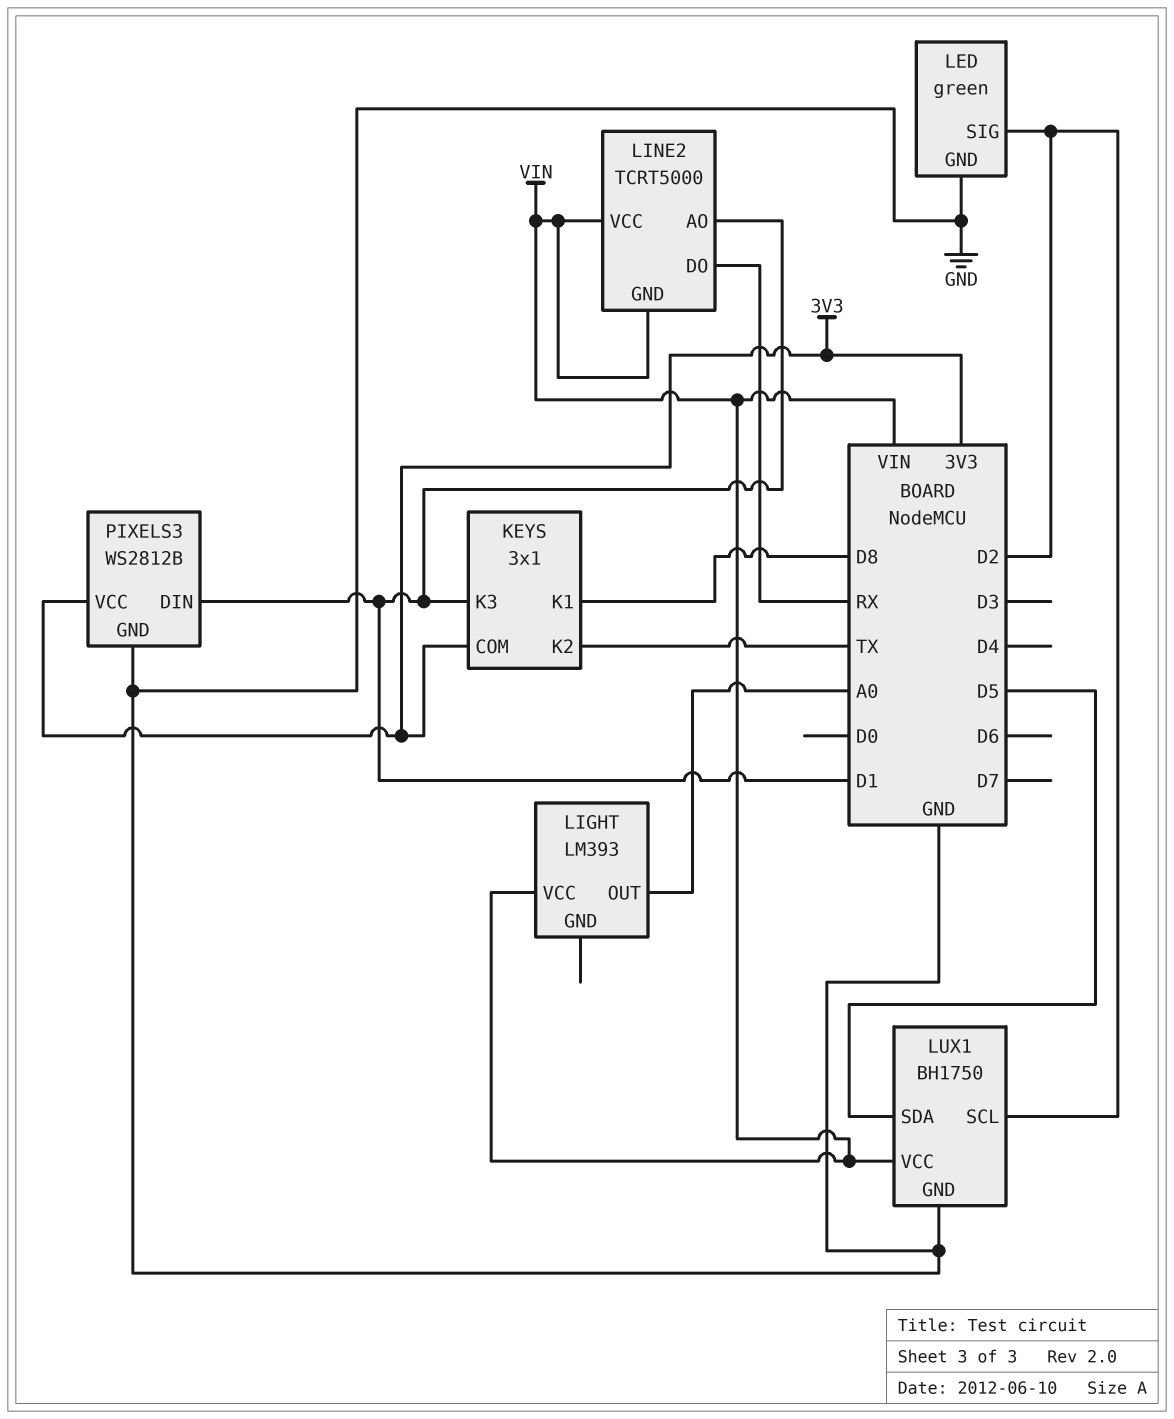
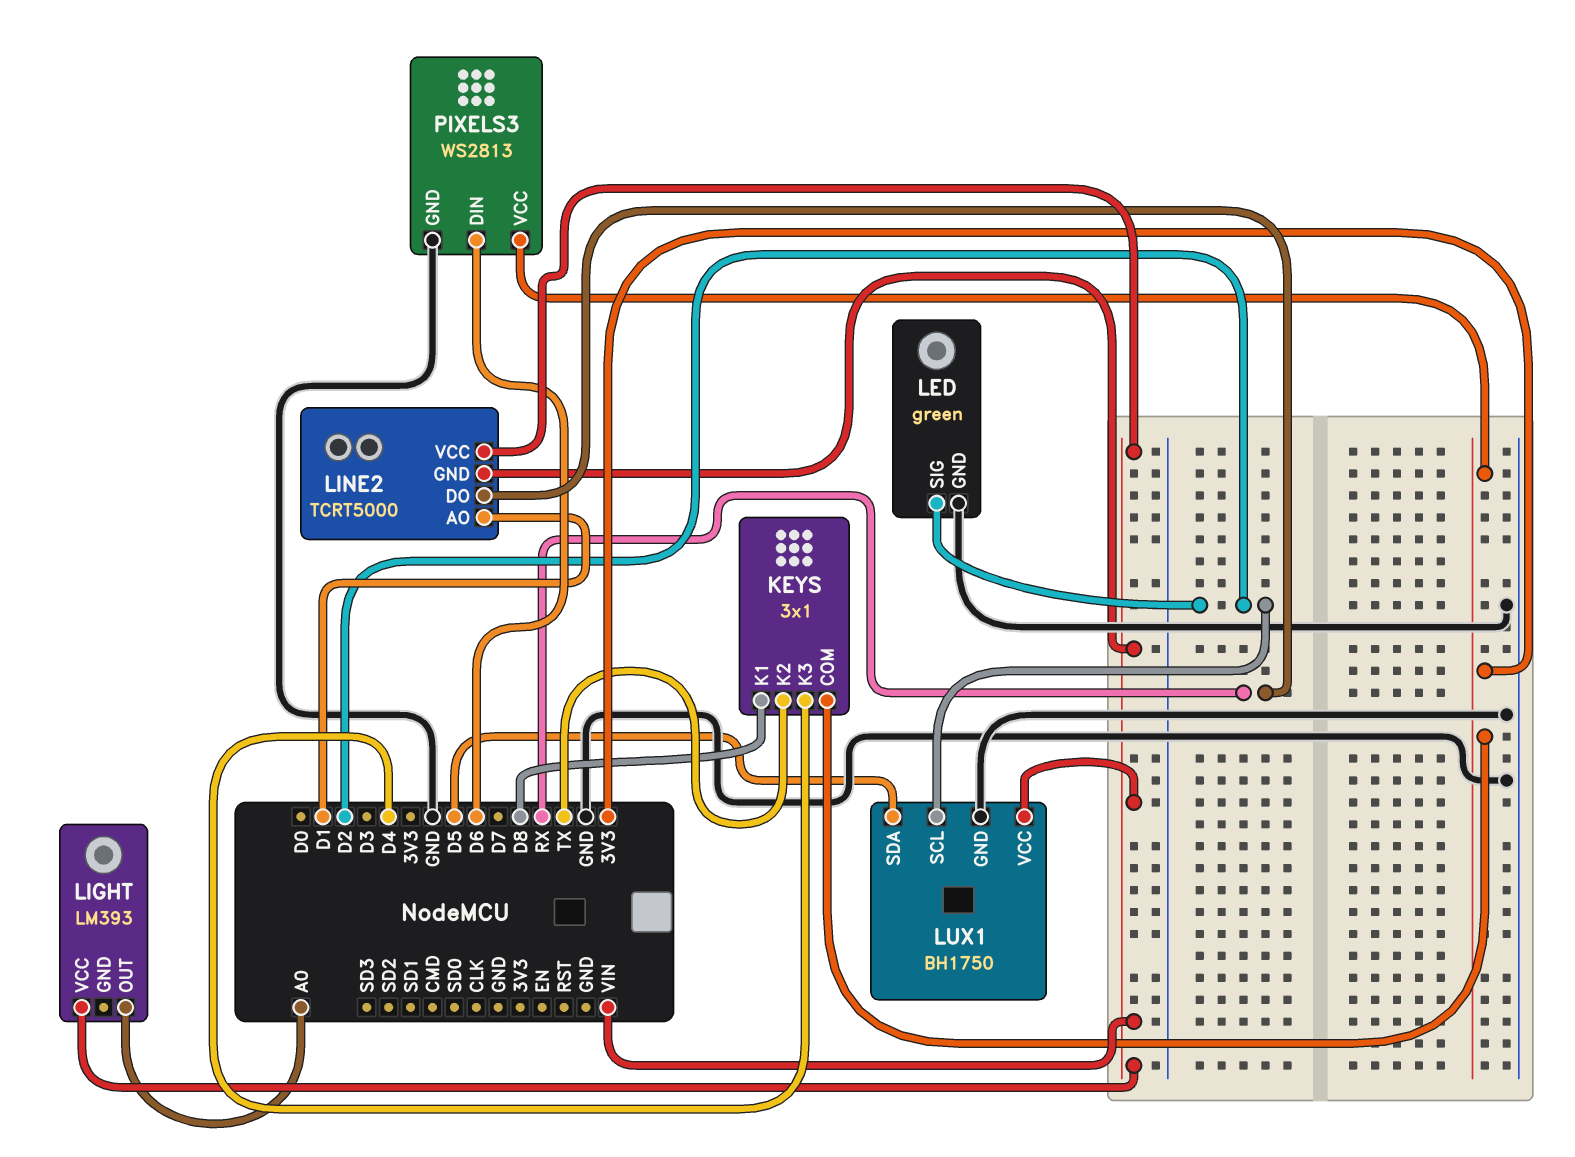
KEYS pin K3: D1 -> D4
PIXELS3: WS2812B -> WS2813
PIXELS3 pin DIN: D1 -> D6

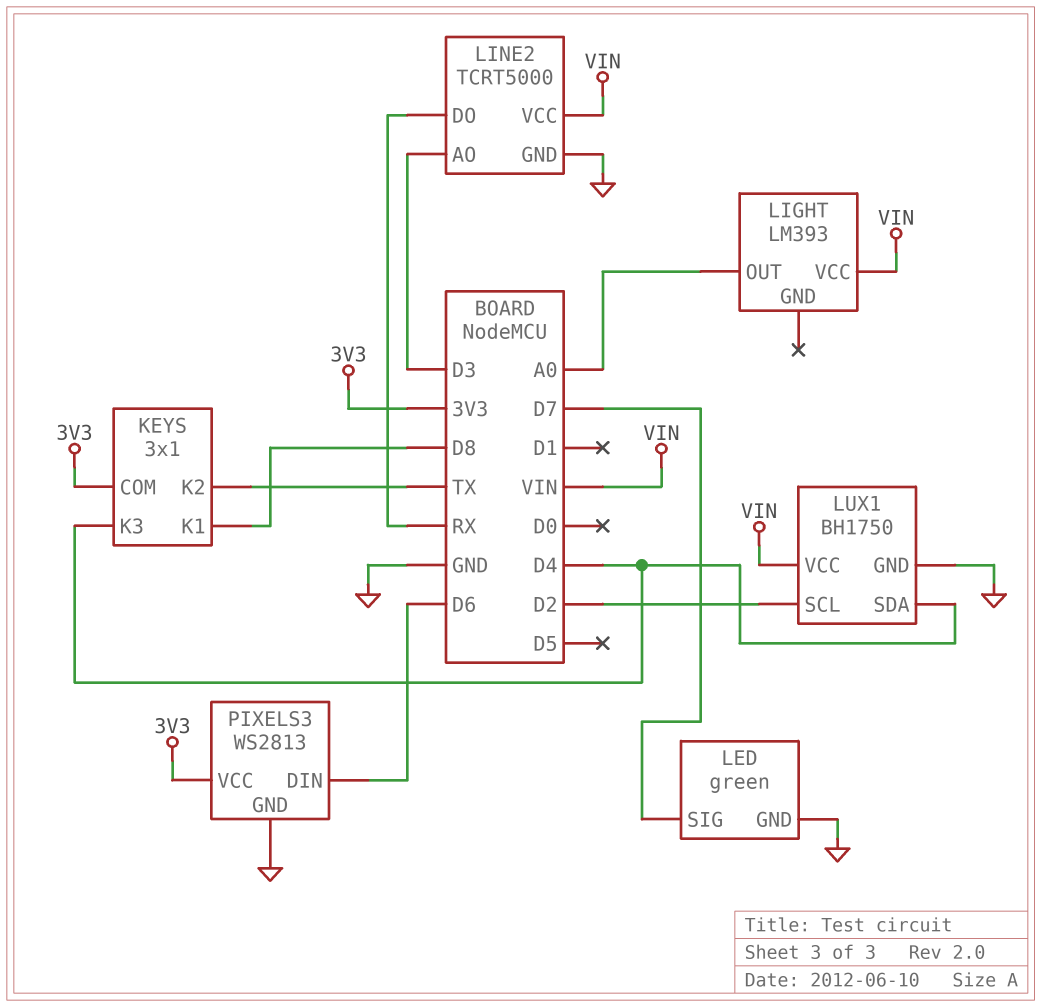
LED pin SIG: D2 -> D7
LINE2 pin AO: D1 -> D3
LINE2 pin GND: VIN -> GND
LUX1 pin SDA: D5 -> D4

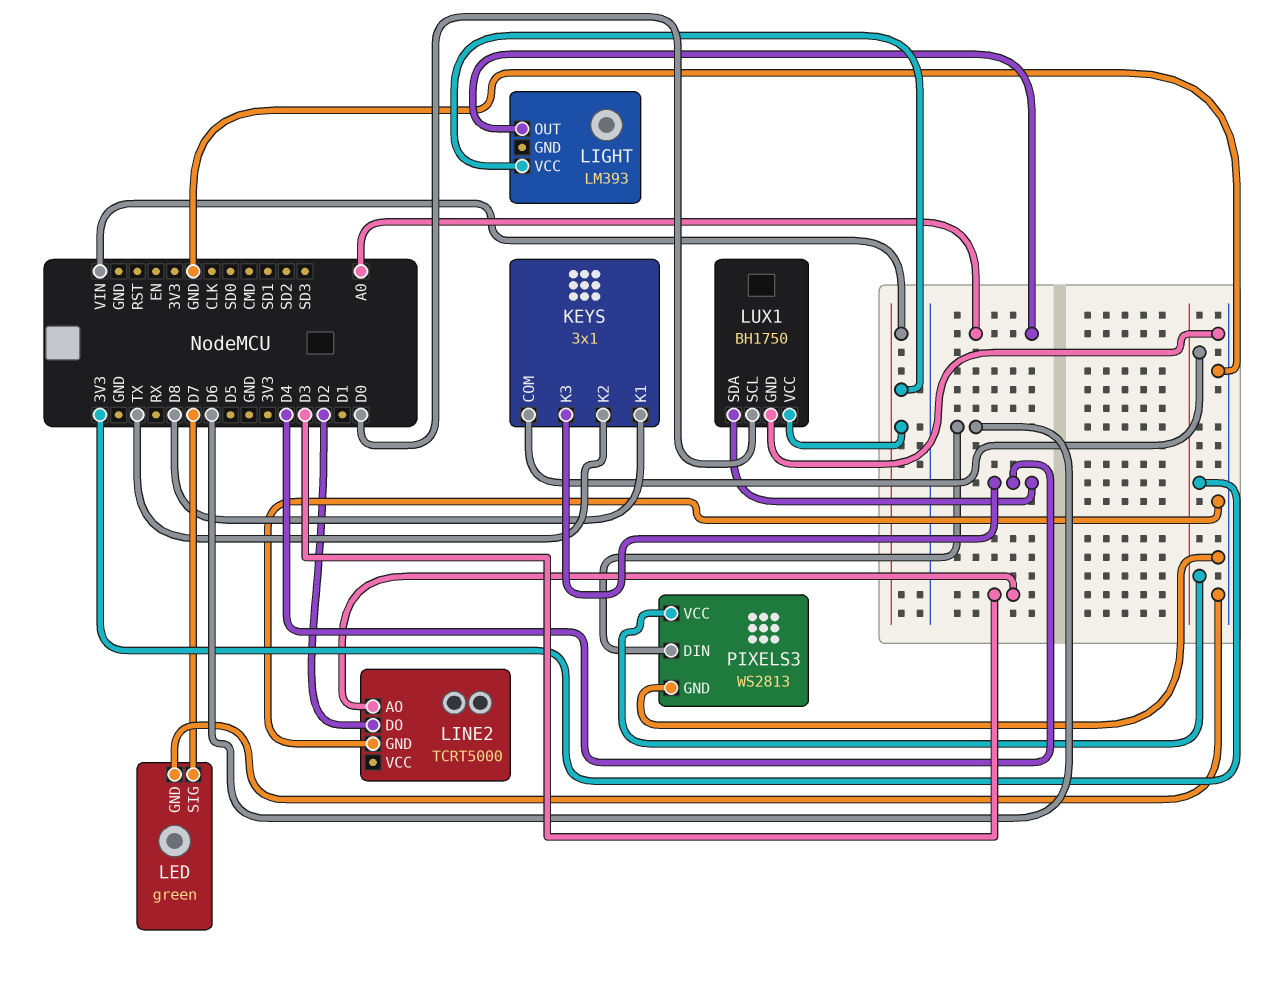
LINE2 pin DO: RX -> D2
LINE2 pin VCC: VIN -> none
LUX1 pin SCL: D2 -> D0

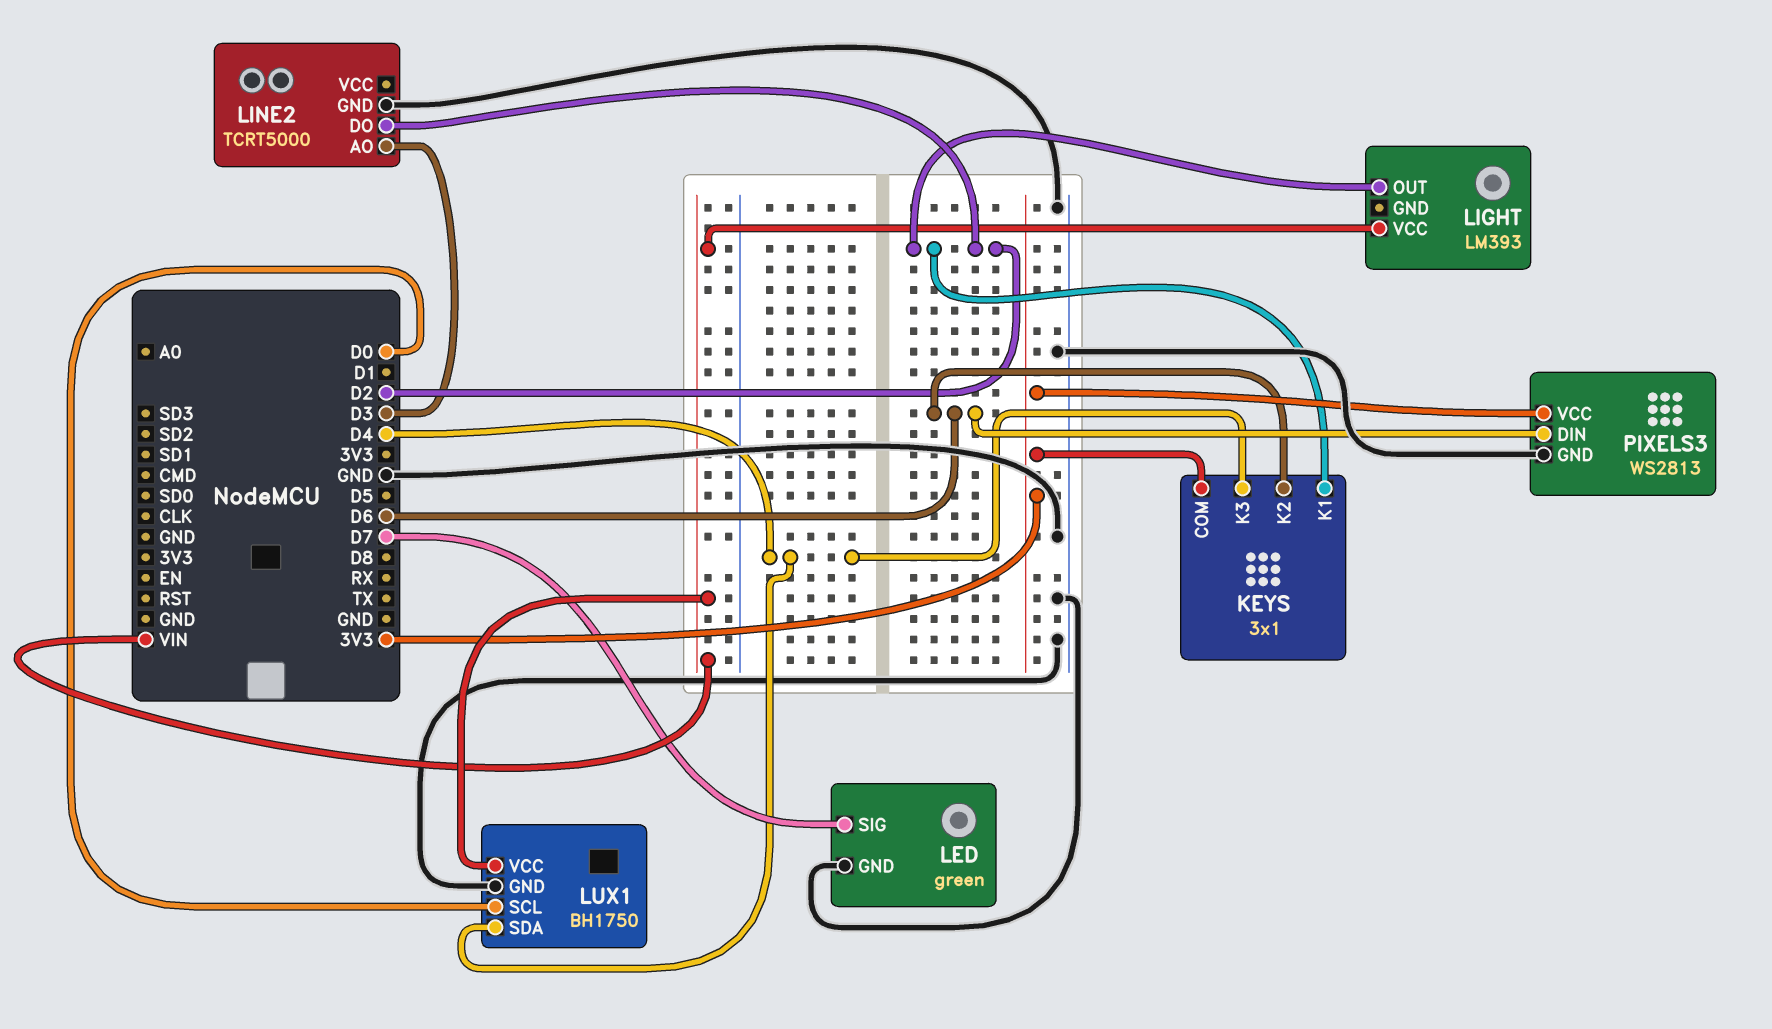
KEYS pin K1: D8 -> D2
KEYS pin K2: TX -> D6
LIGHT pin OUT: A0 -> D2

